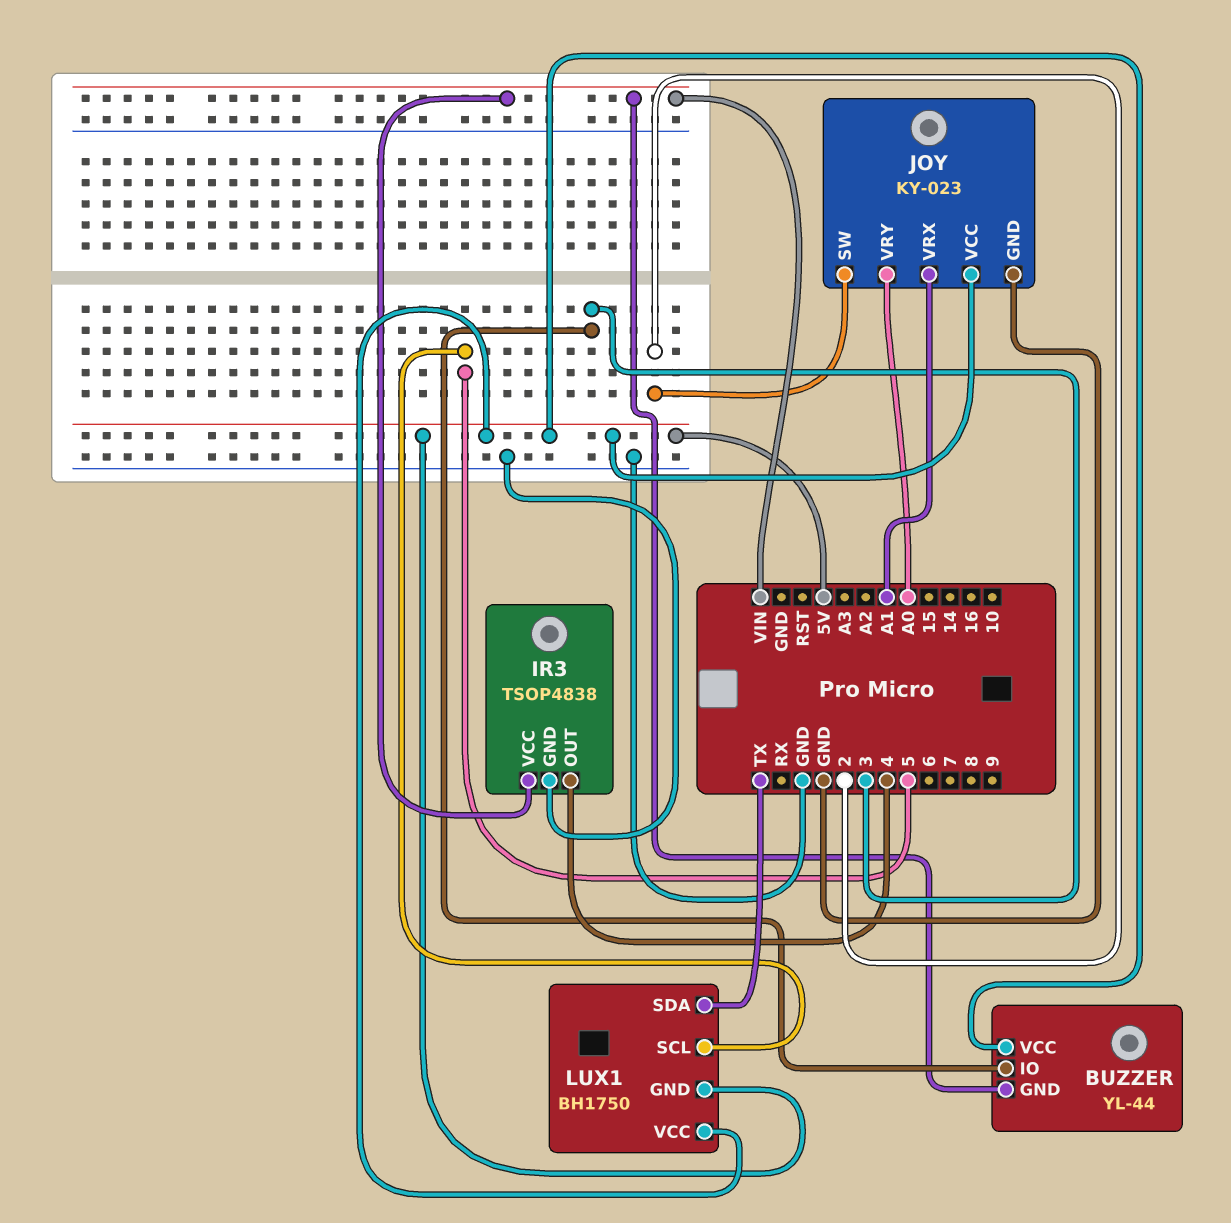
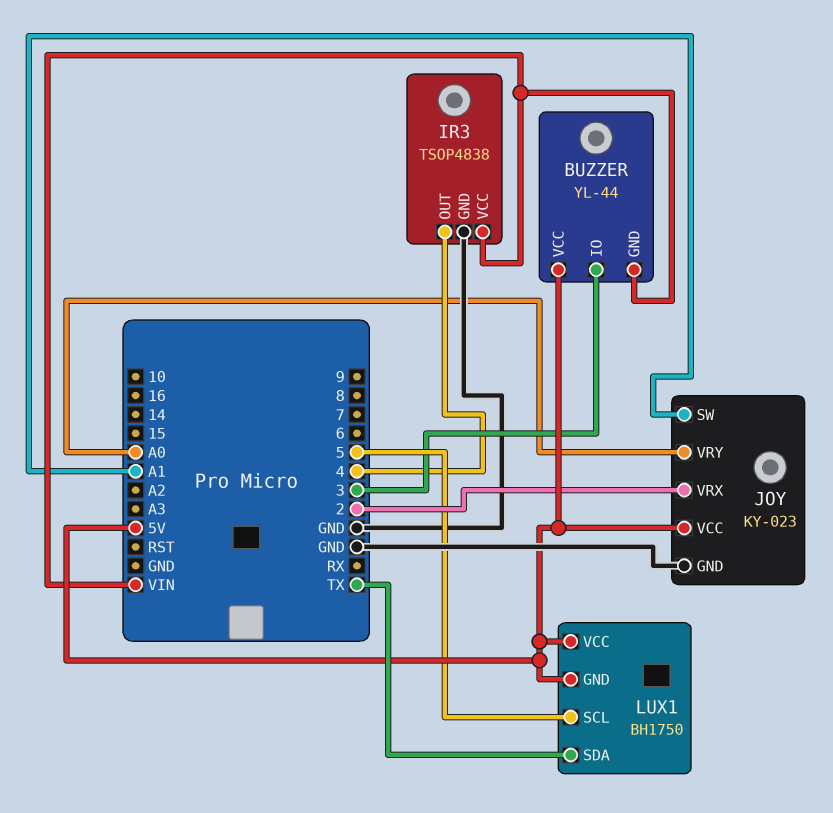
JOY pin SW: 2 -> A1
JOY pin VRX: A1 -> 2

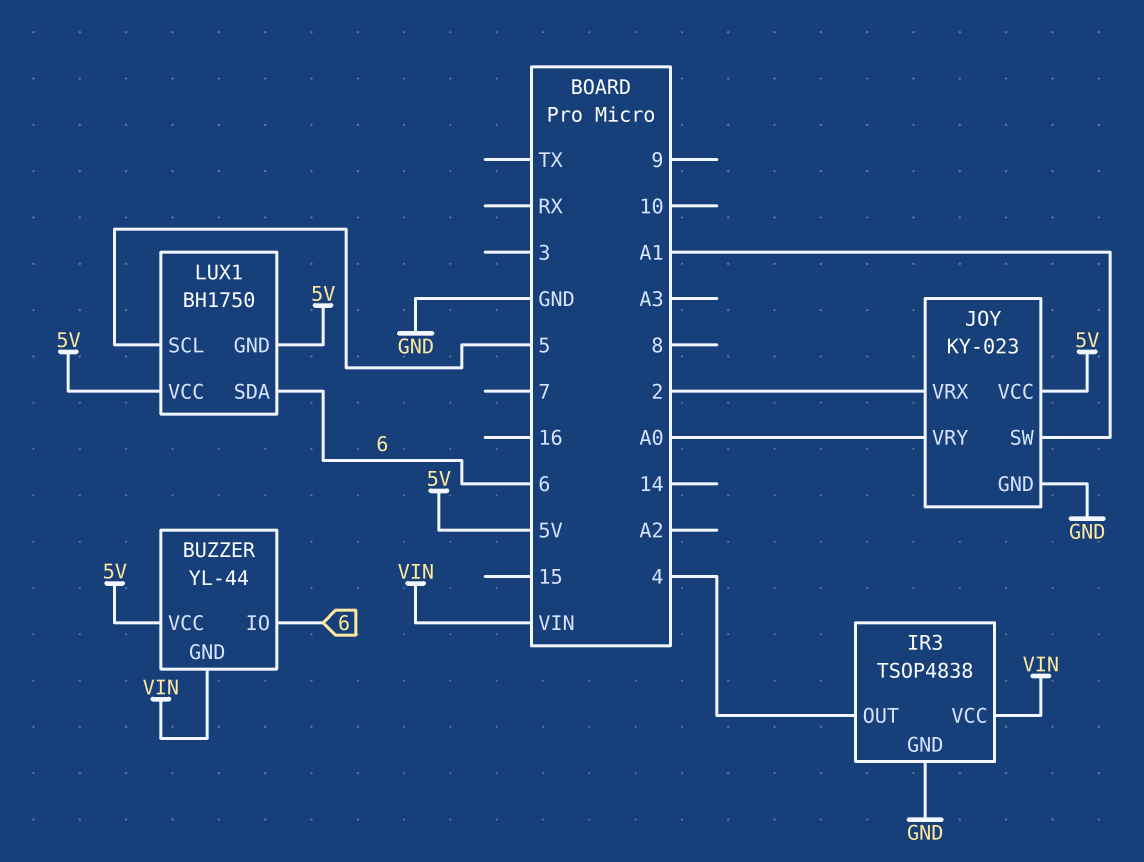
BUZZER pin IO: 3 -> 6
LUX1 pin SDA: TX -> 6

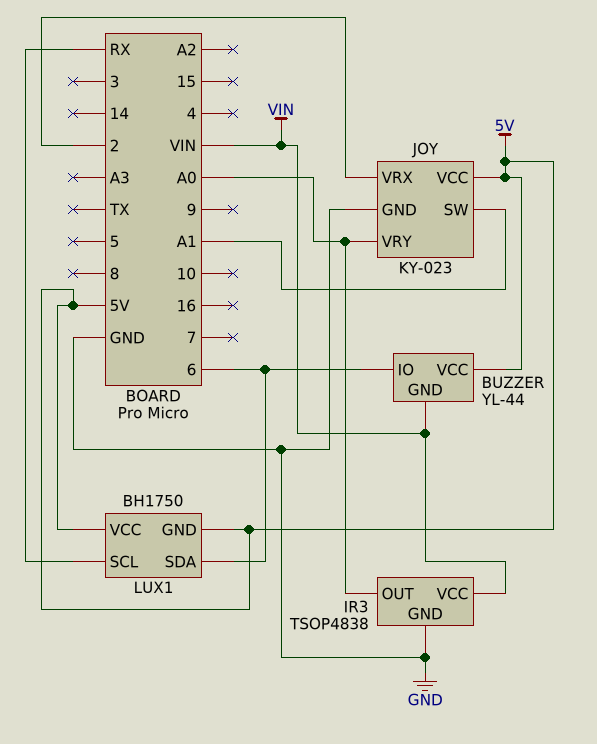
IR3 pin OUT: 4 -> A0
LUX1 pin SCL: 5 -> RX

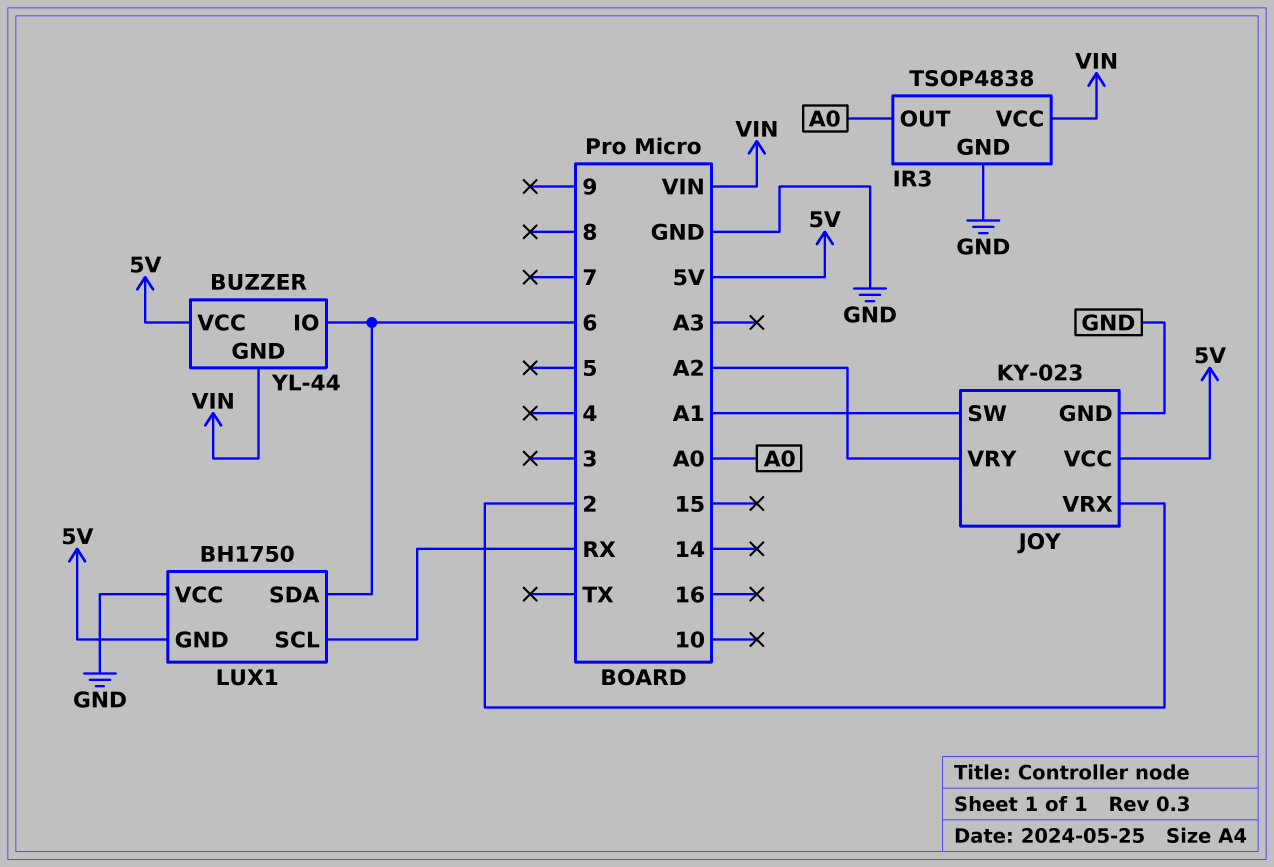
JOY pin VRY: A0 -> A2
LUX1 pin VCC: 5V -> GND

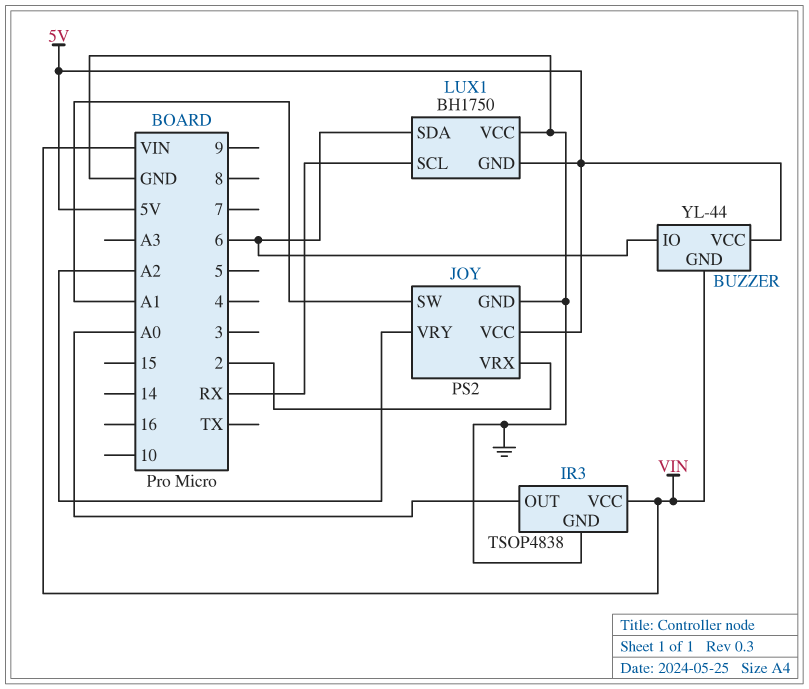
JOY: KY-023 -> PS2

